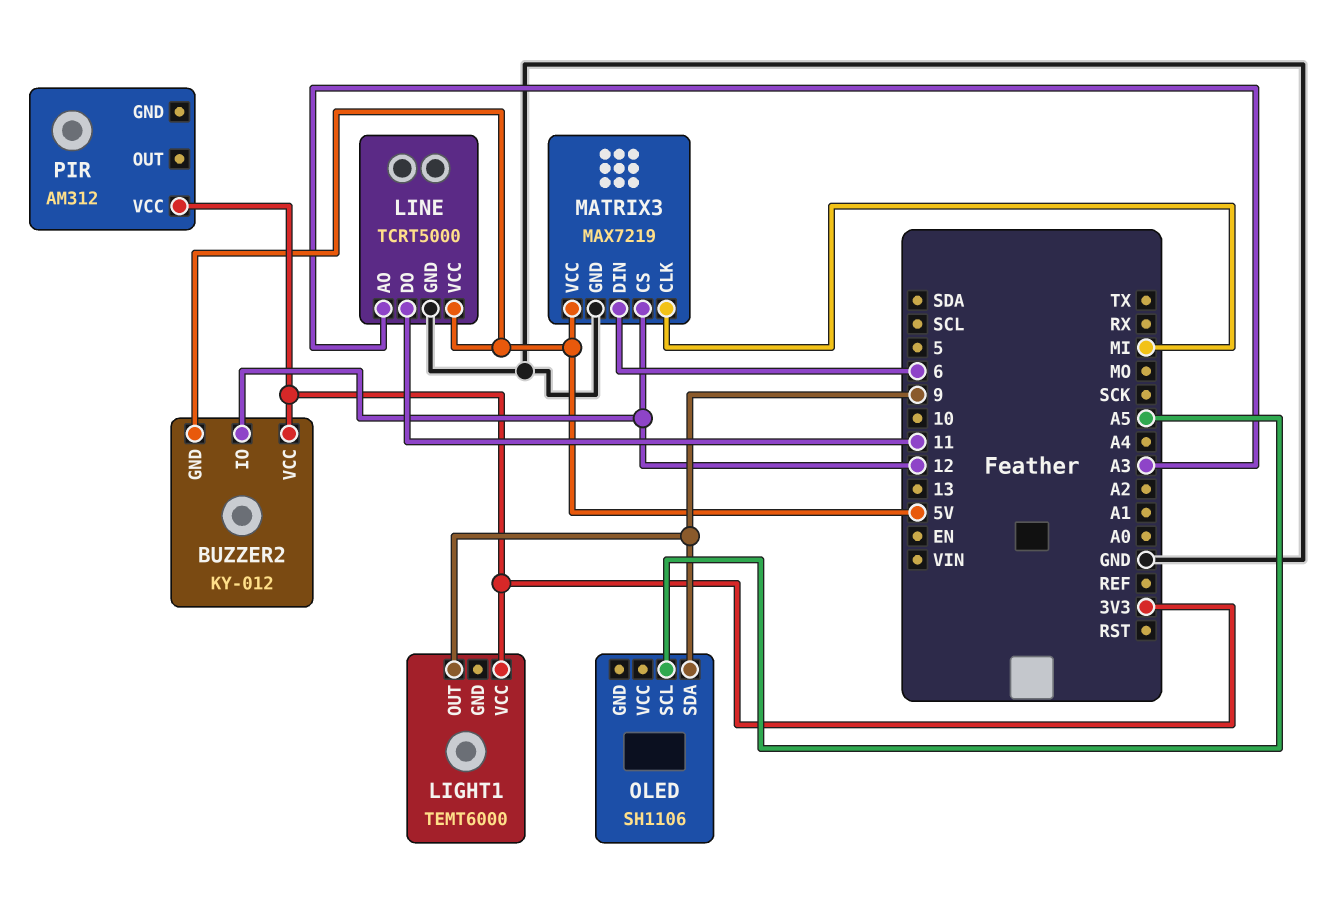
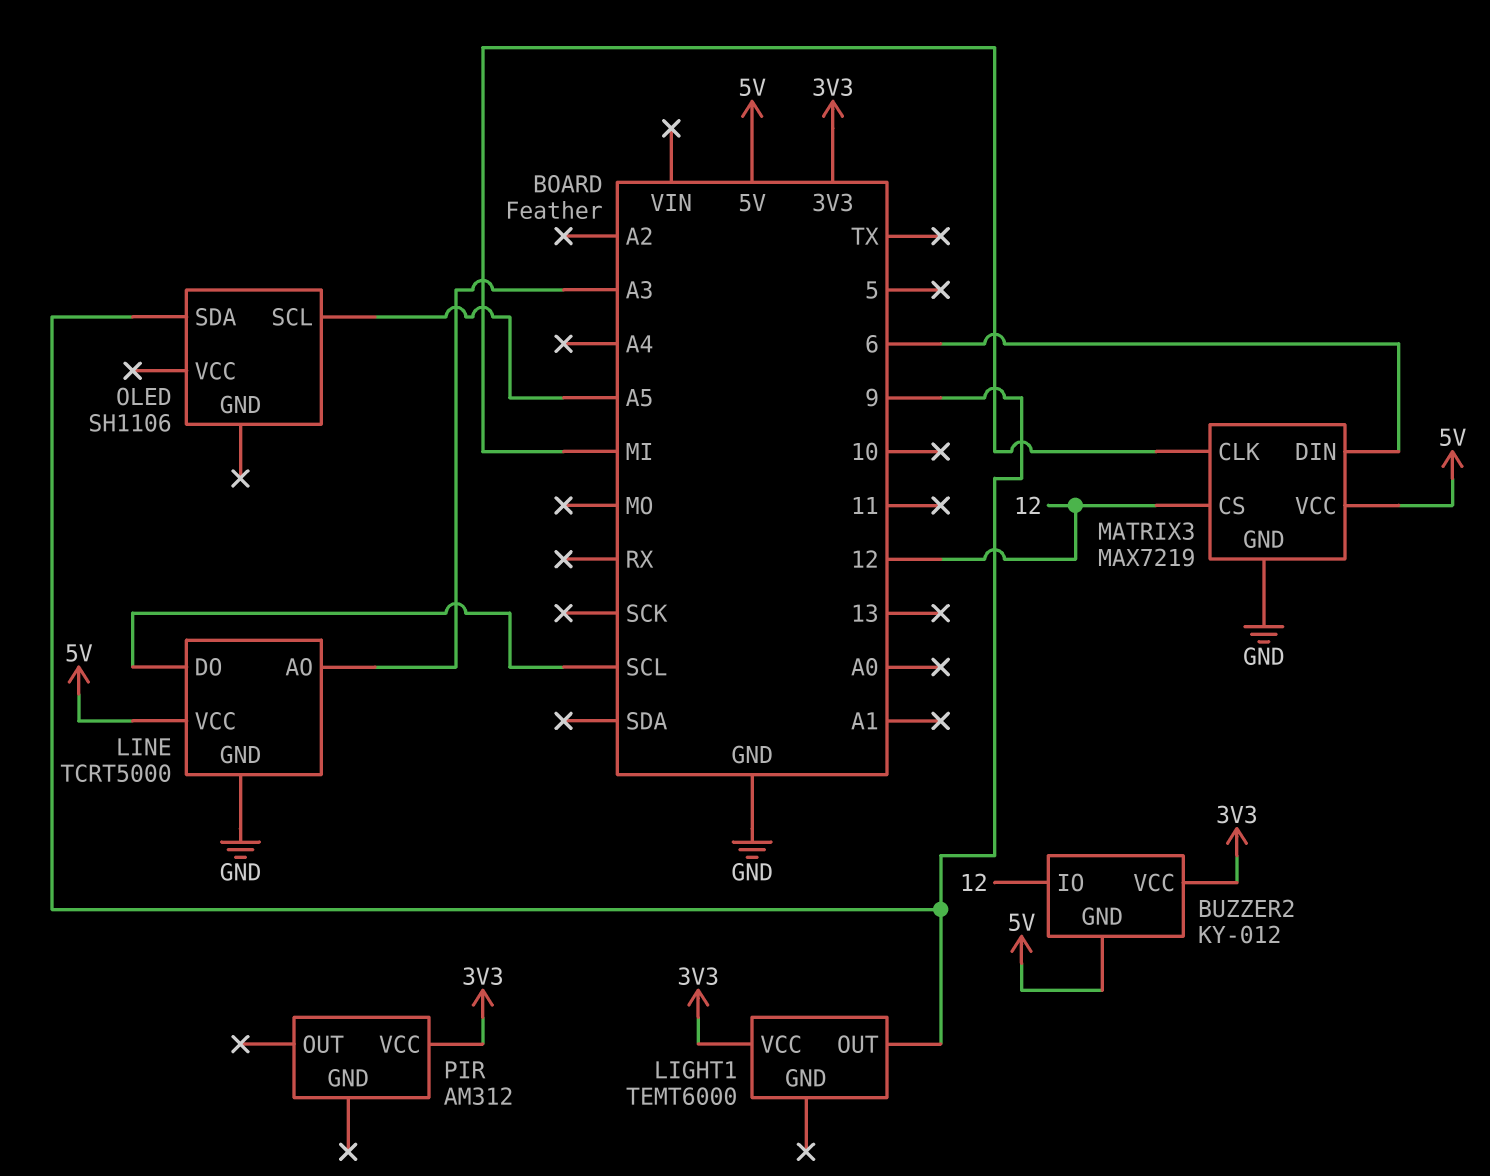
LINE pin DO: 11 -> SCL

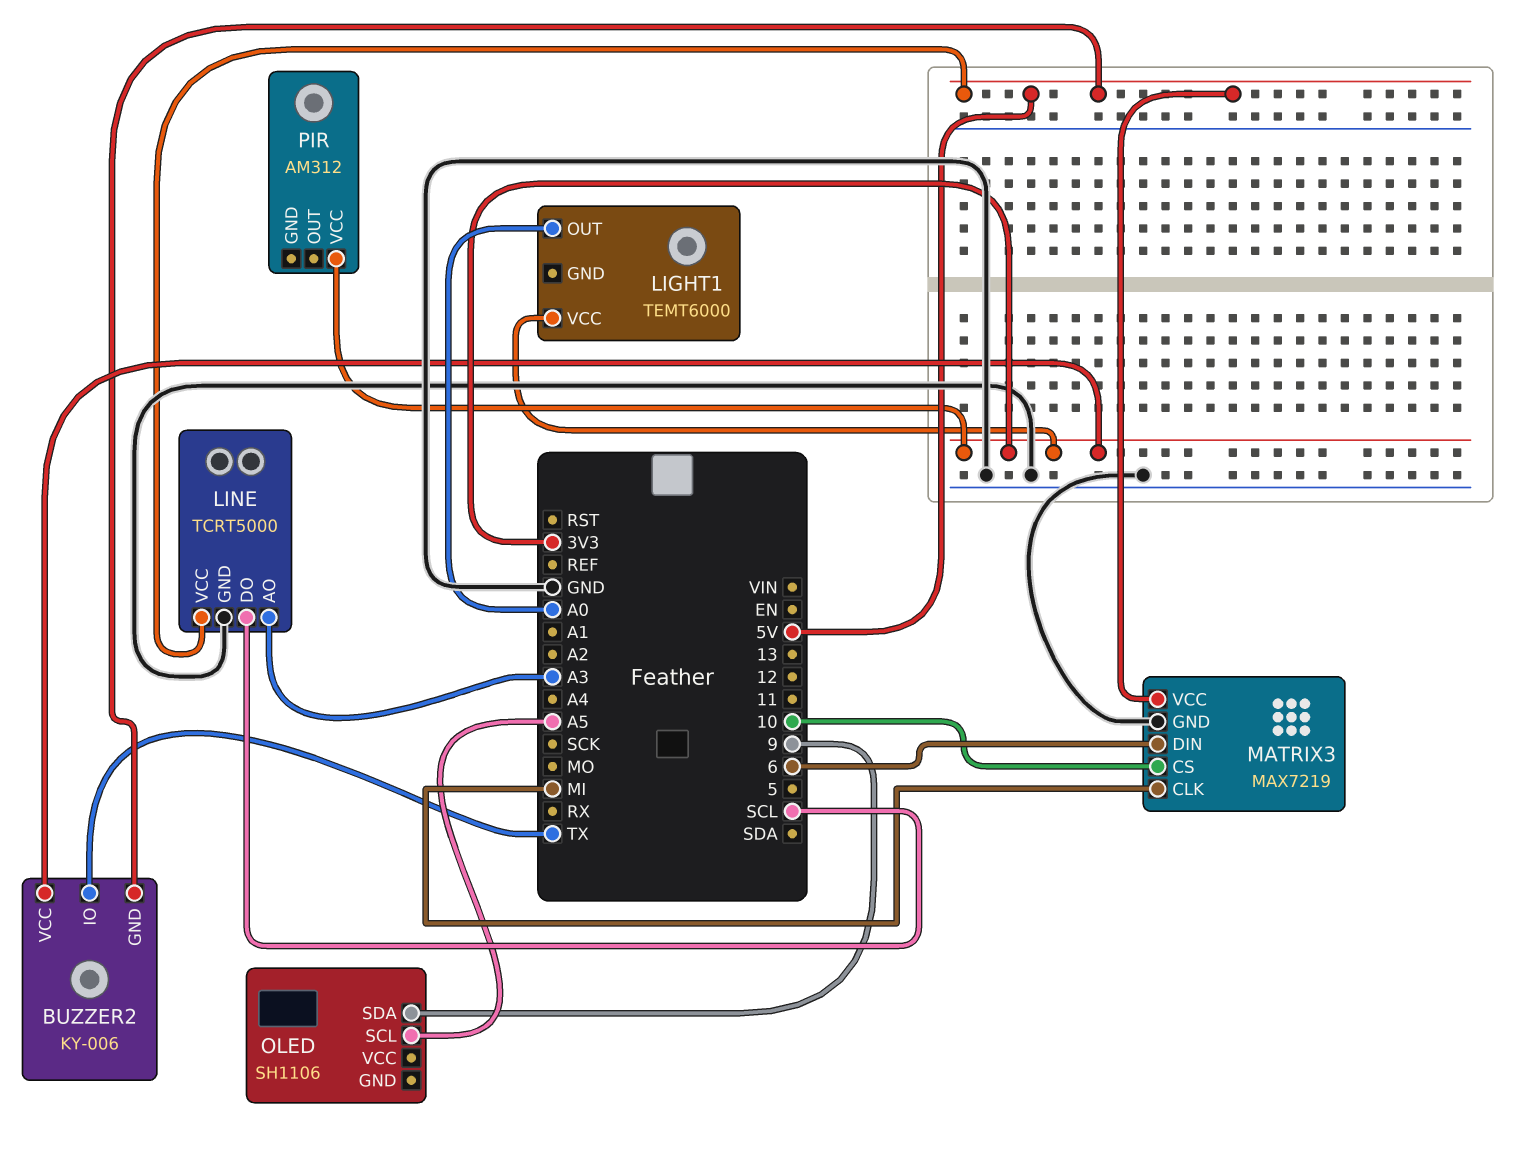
BUZZER2: KY-012 -> KY-006
BUZZER2 pin IO: 12 -> TX
LIGHT1 pin OUT: 9 -> A0
MATRIX3 pin CS: 12 -> 10

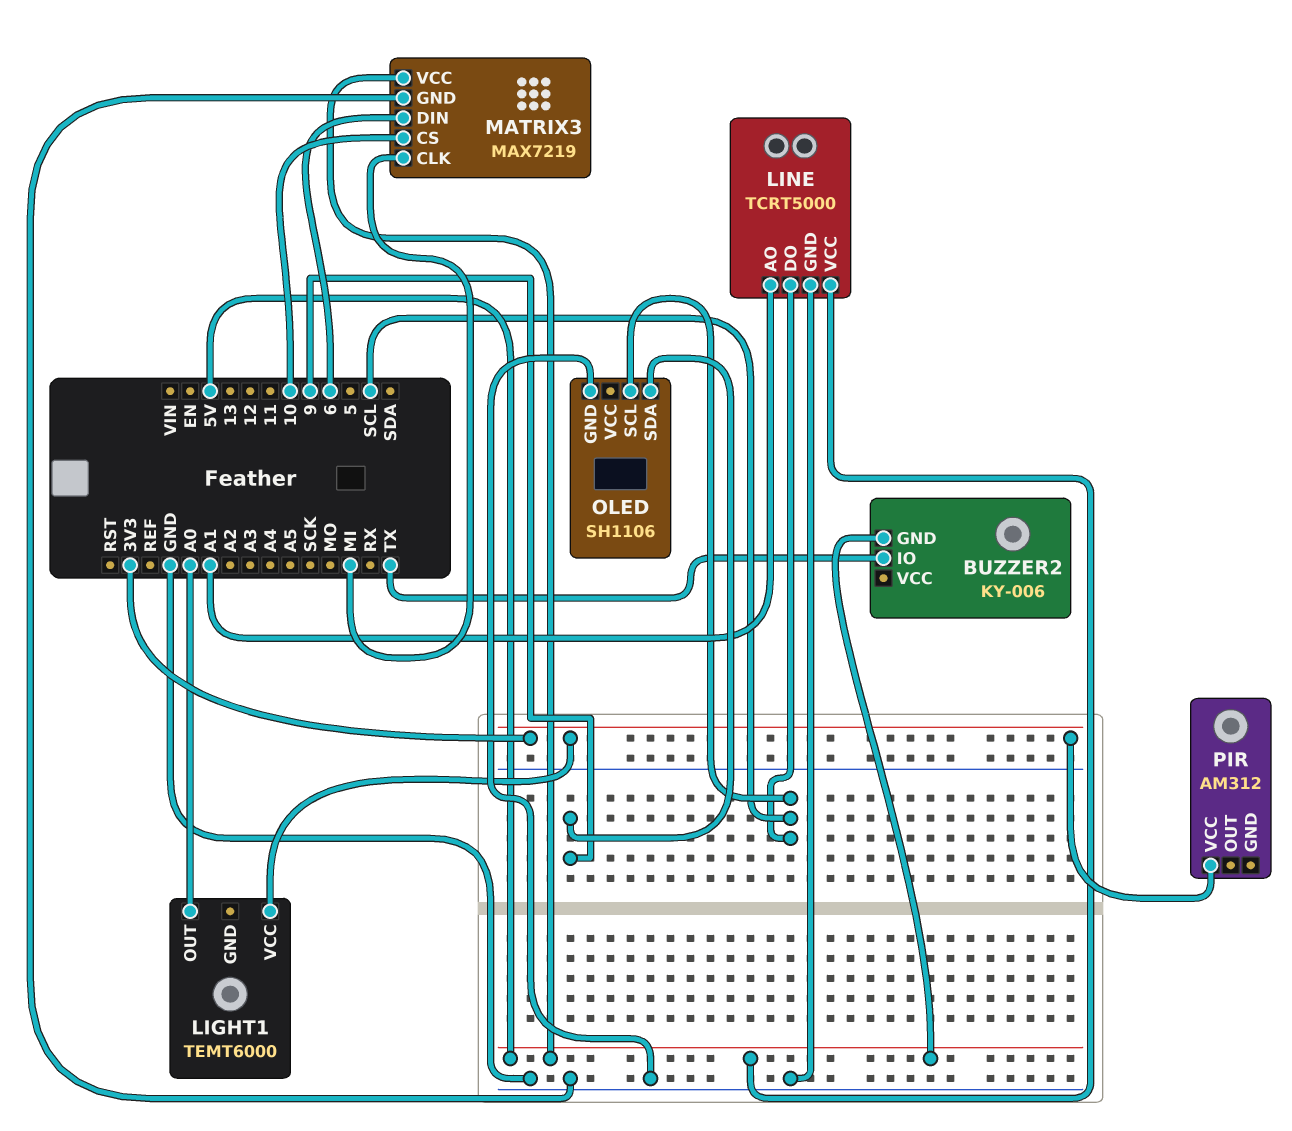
BUZZER2 pin VCC: 3V3 -> none
LINE pin AO: A3 -> A1
OLED pin GND: none -> GND
OLED pin SCL: A5 -> SCL

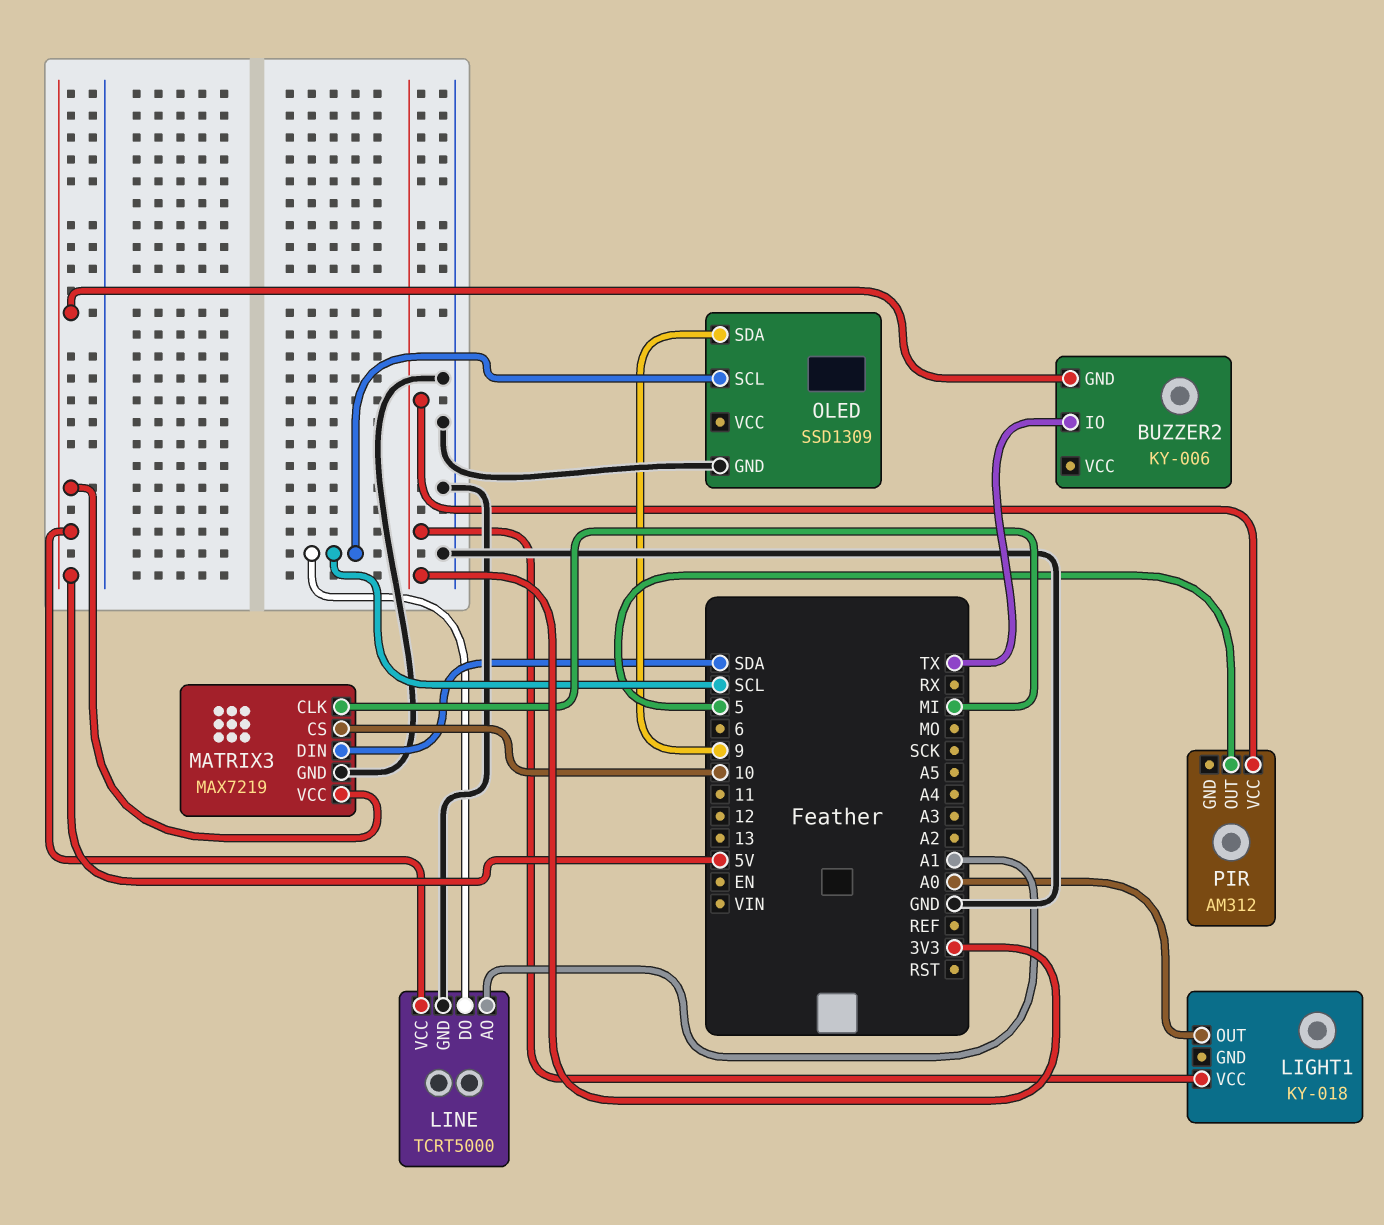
LIGHT1: TEMT6000 -> KY-018
MATRIX3 pin DIN: 6 -> SDA
OLED: SH1106 -> SSD1309
PIR pin OUT: none -> 5

